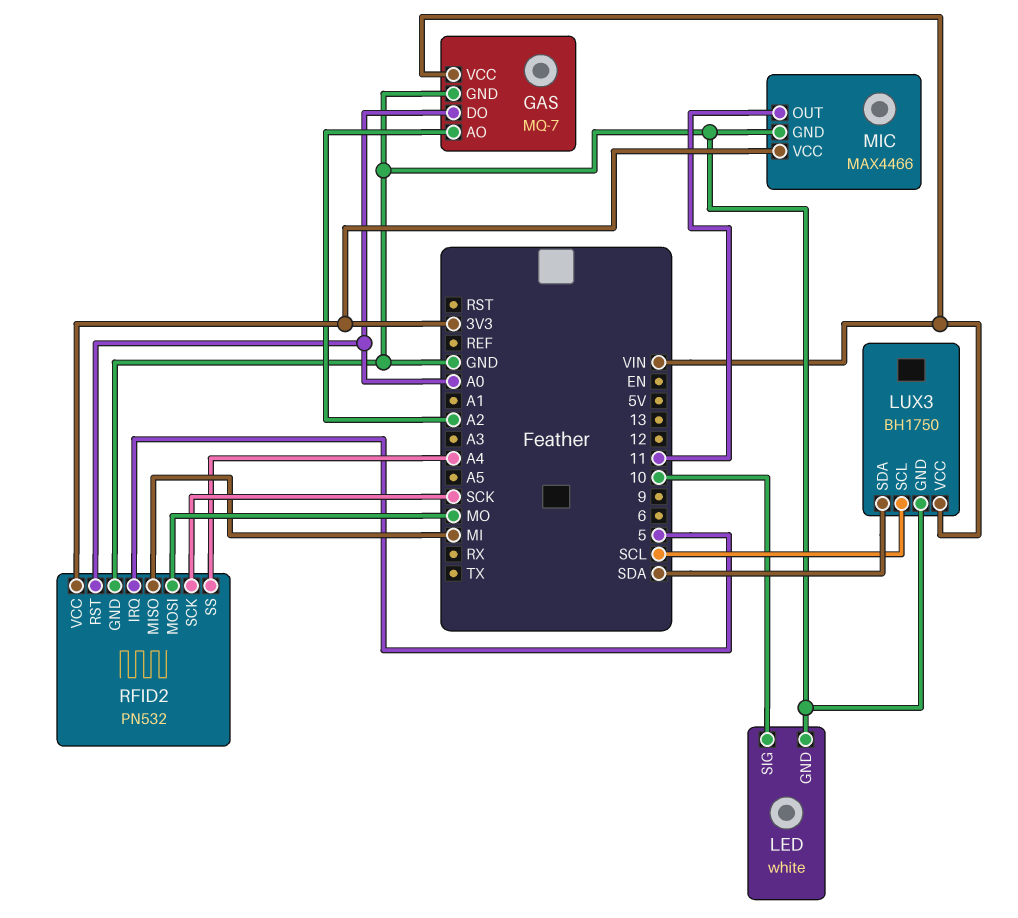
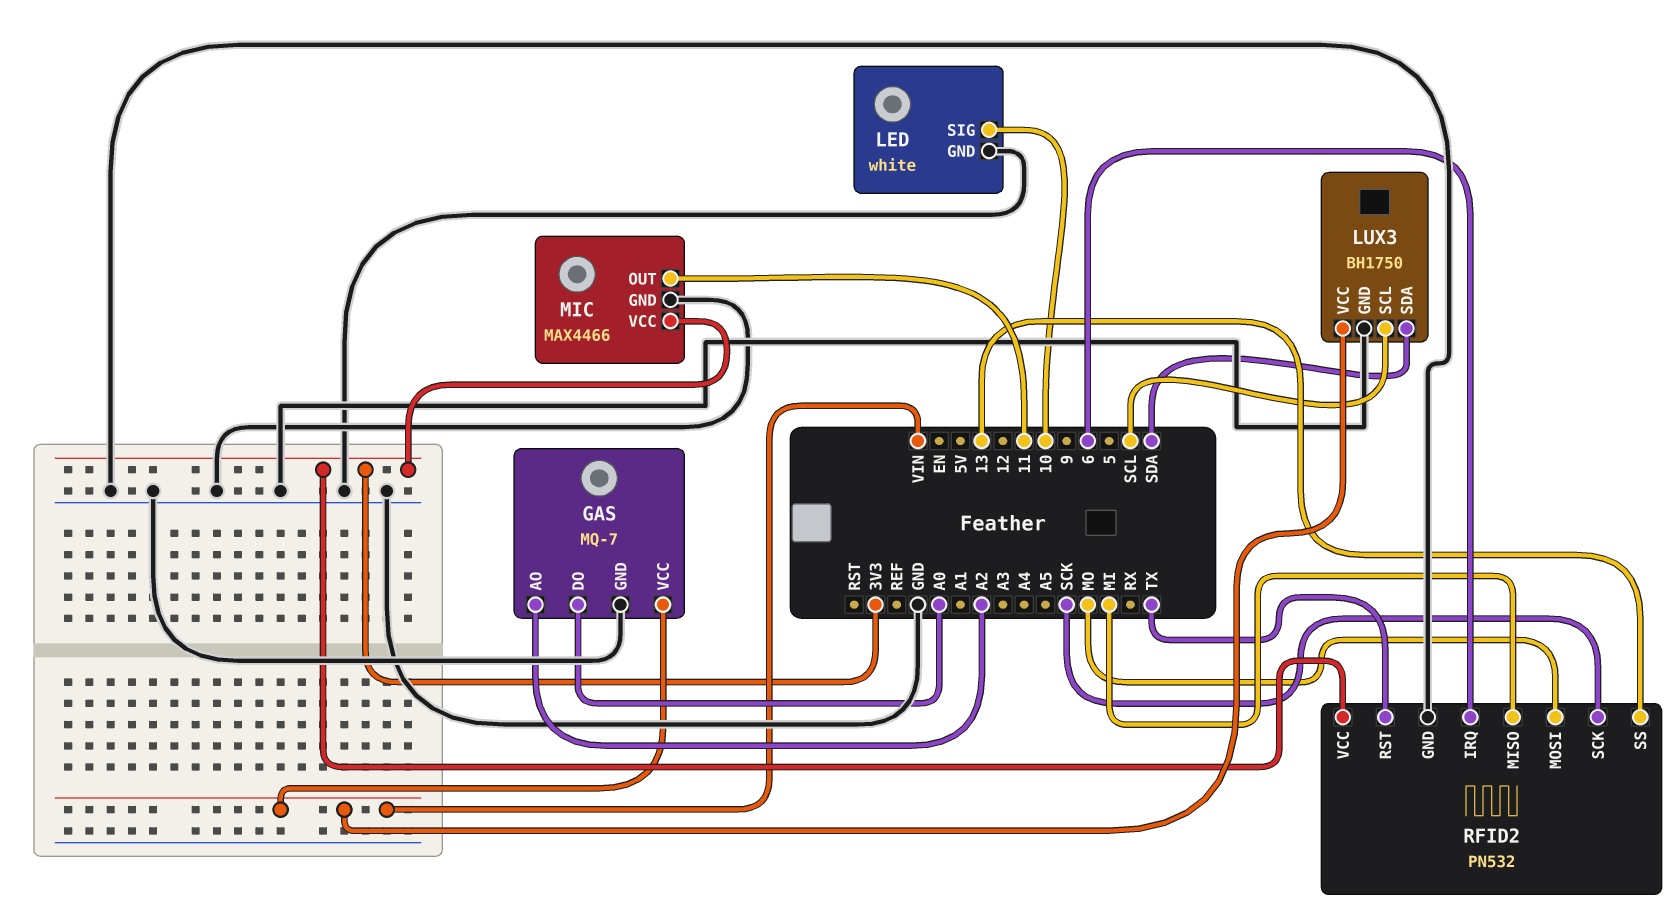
RFID2 pin IRQ: 5 -> 6
RFID2 pin RST: A0 -> TX
RFID2 pin SS: A4 -> 13

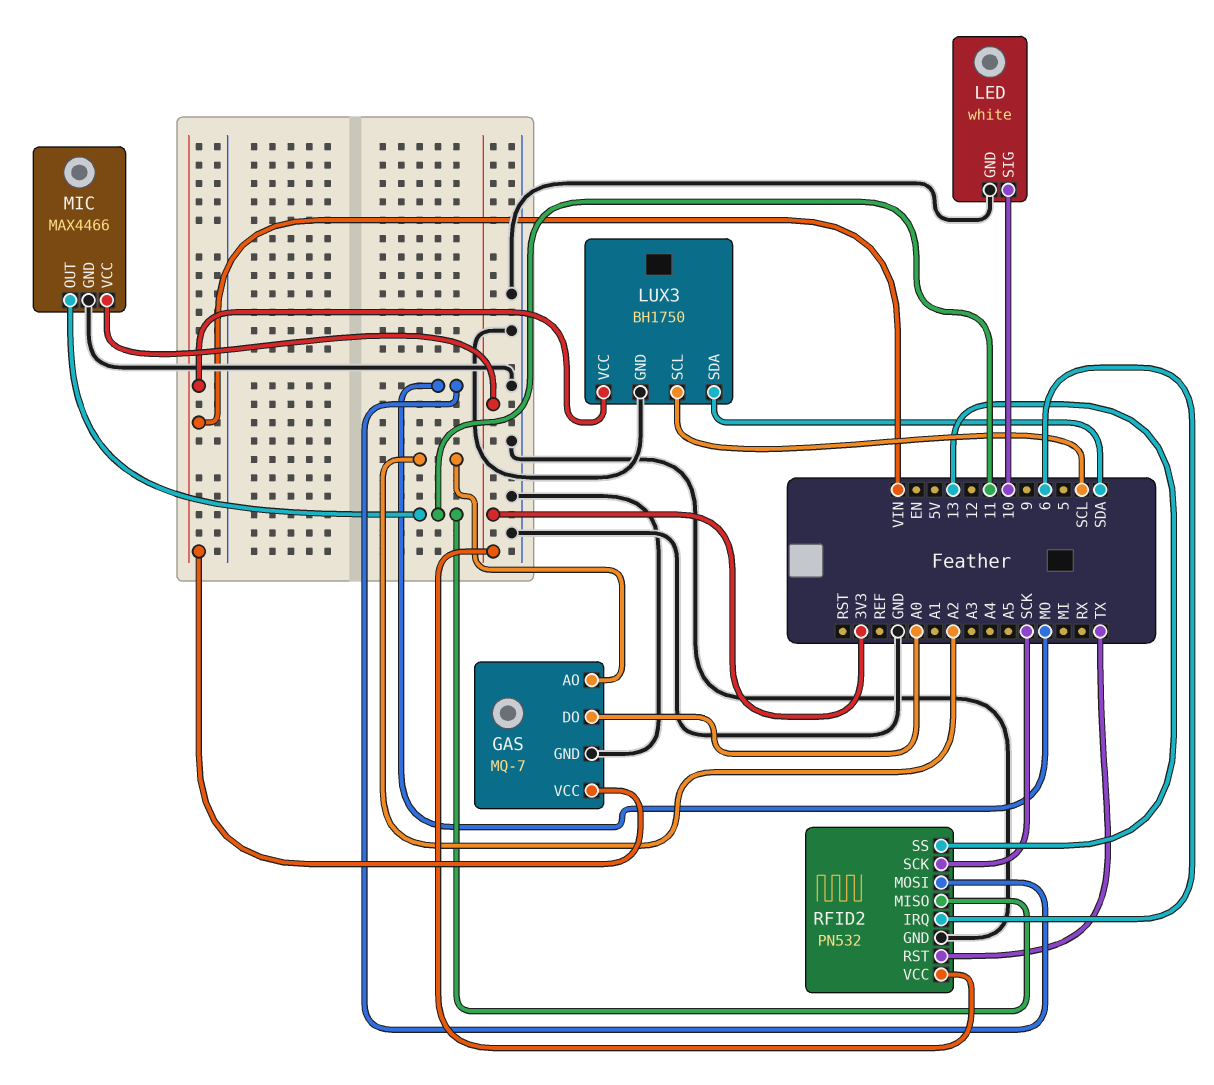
RFID2 pin MISO: MI -> 11

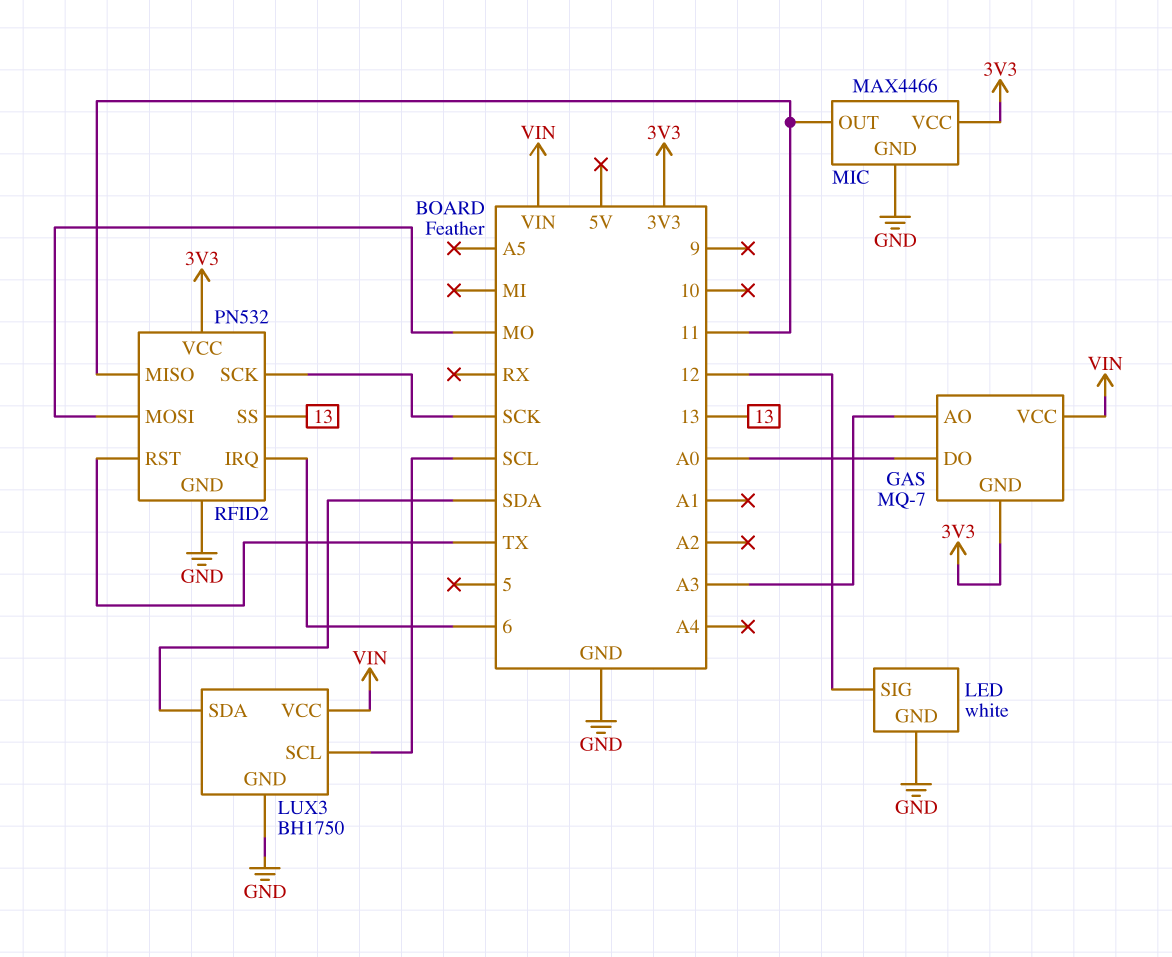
GAS pin AO: A2 -> A3
GAS pin GND: GND -> 3V3
LED pin SIG: 10 -> 12

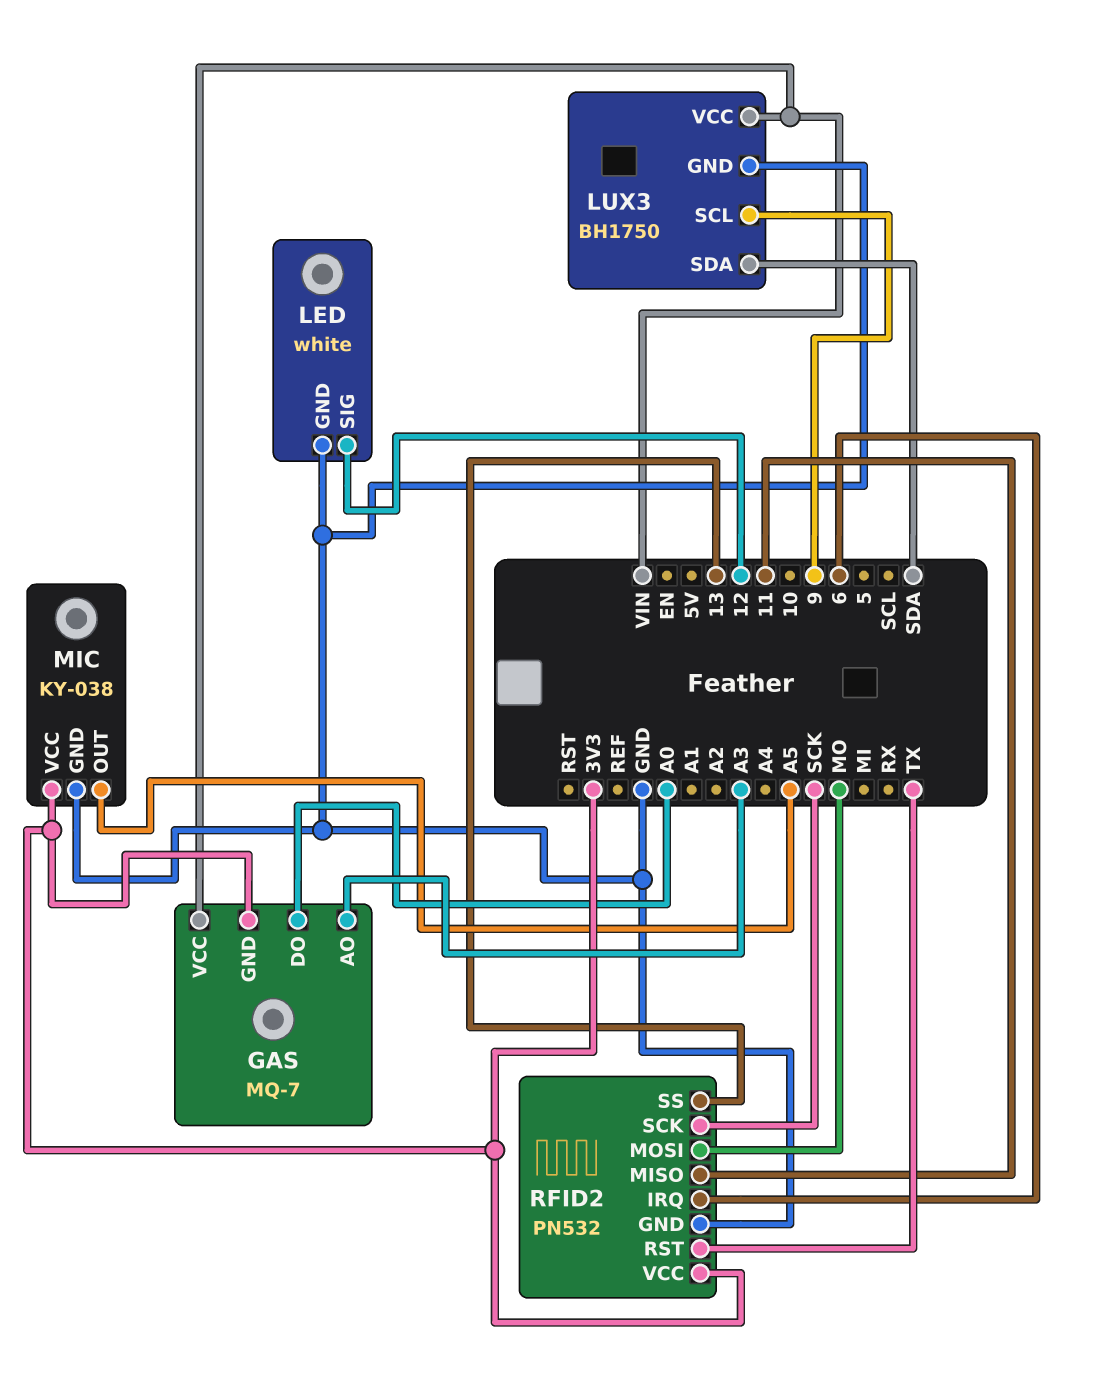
LUX3 pin SCL: SCL -> 9
MIC: MAX4466 -> KY-038
MIC pin OUT: 11 -> A5

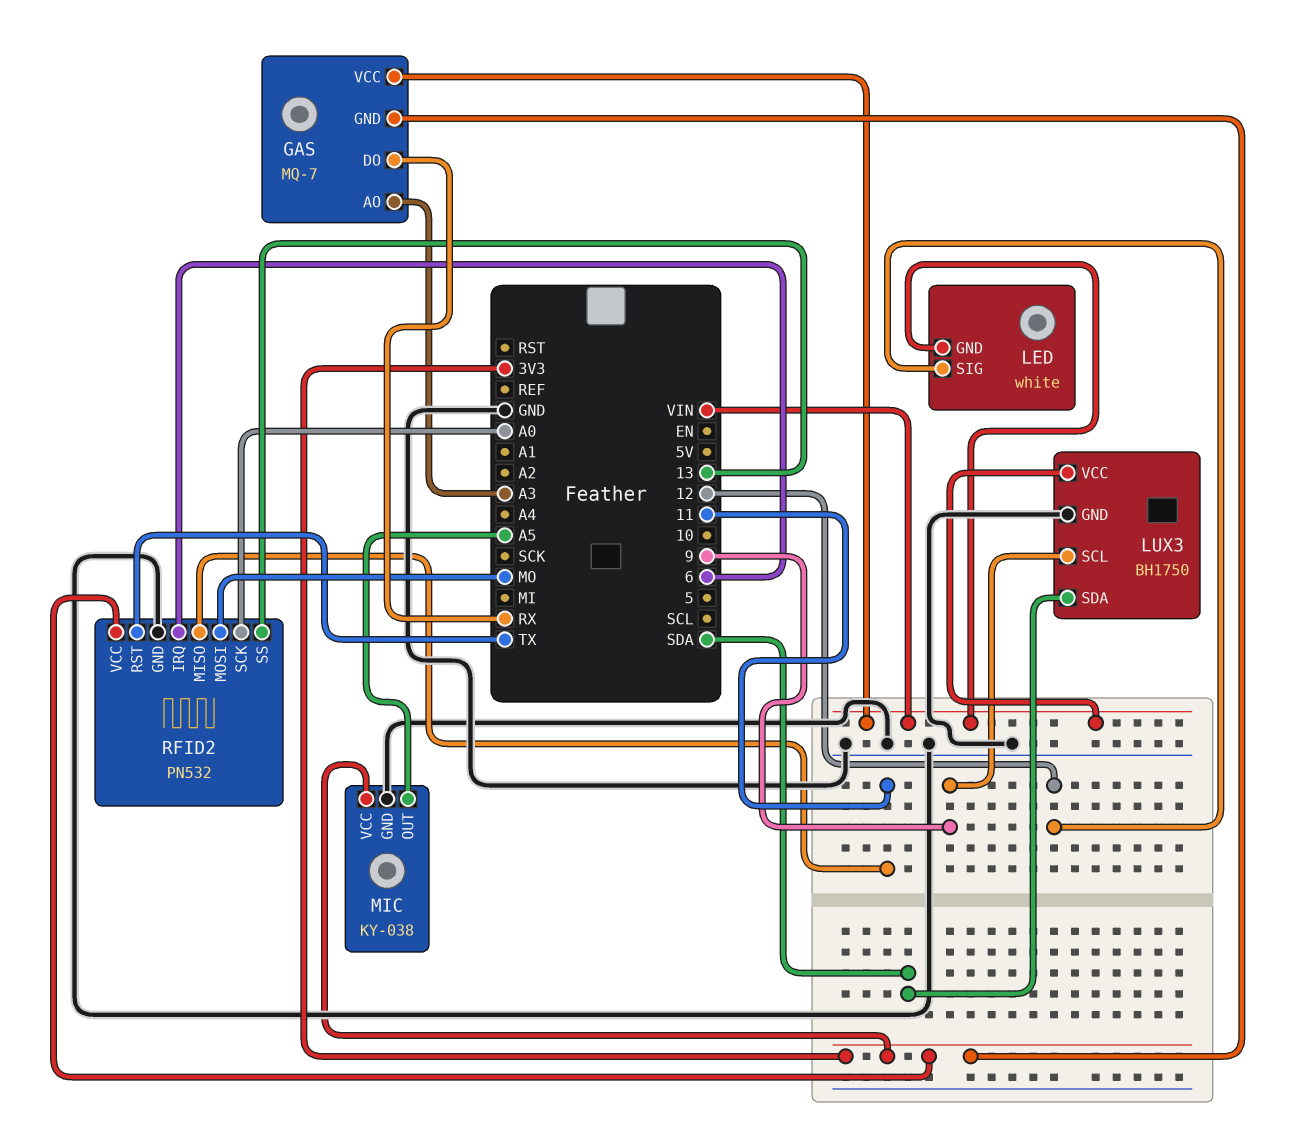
GAS pin DO: A0 -> RX
LED pin GND: GND -> VIN
RFID2 pin SCK: SCK -> A0

